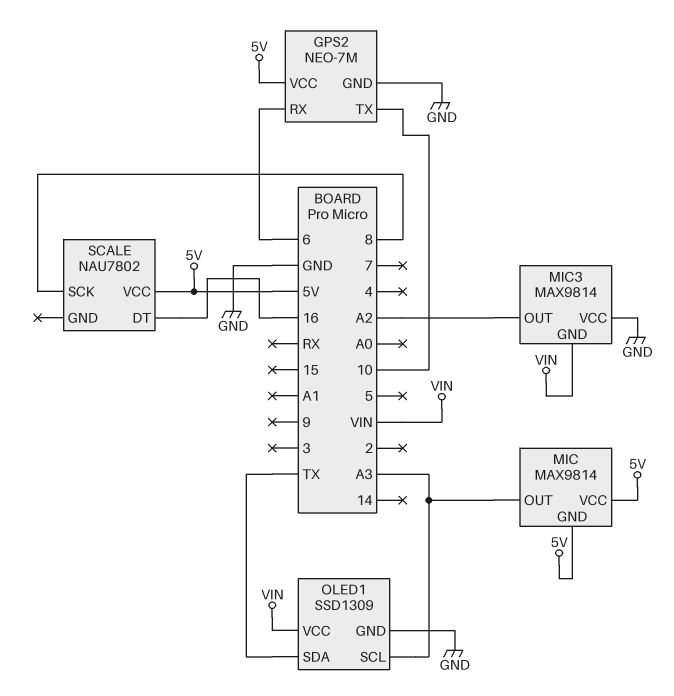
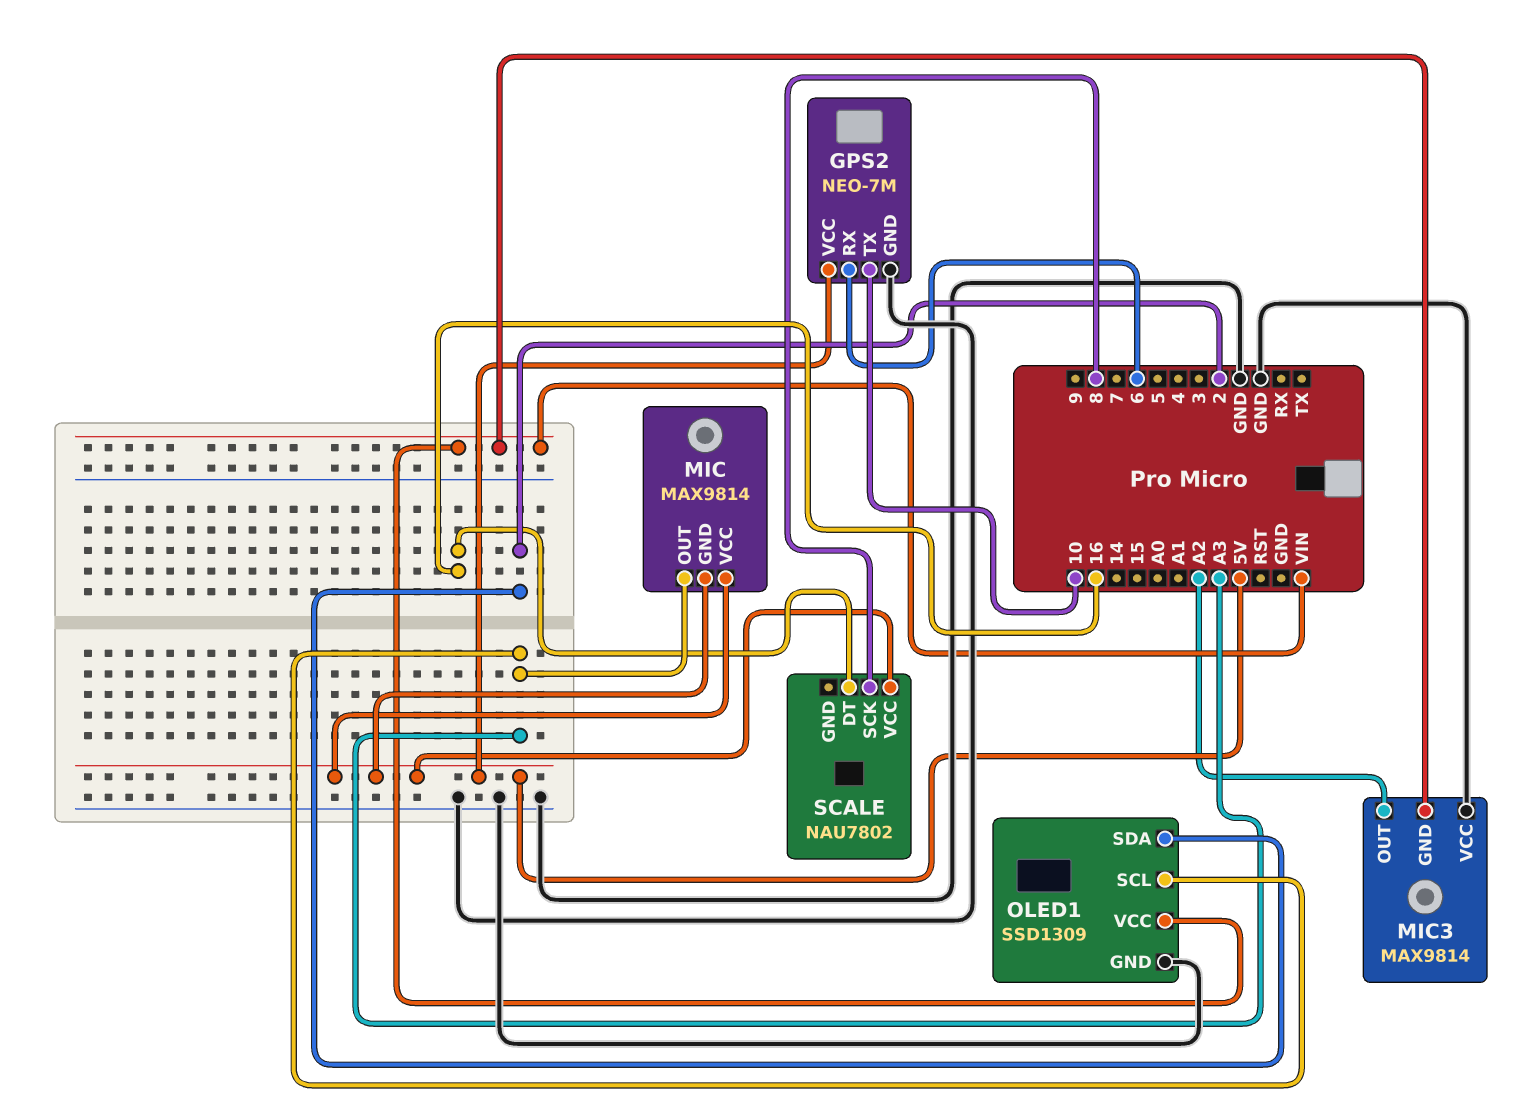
OLED1 pin SDA: TX -> 2

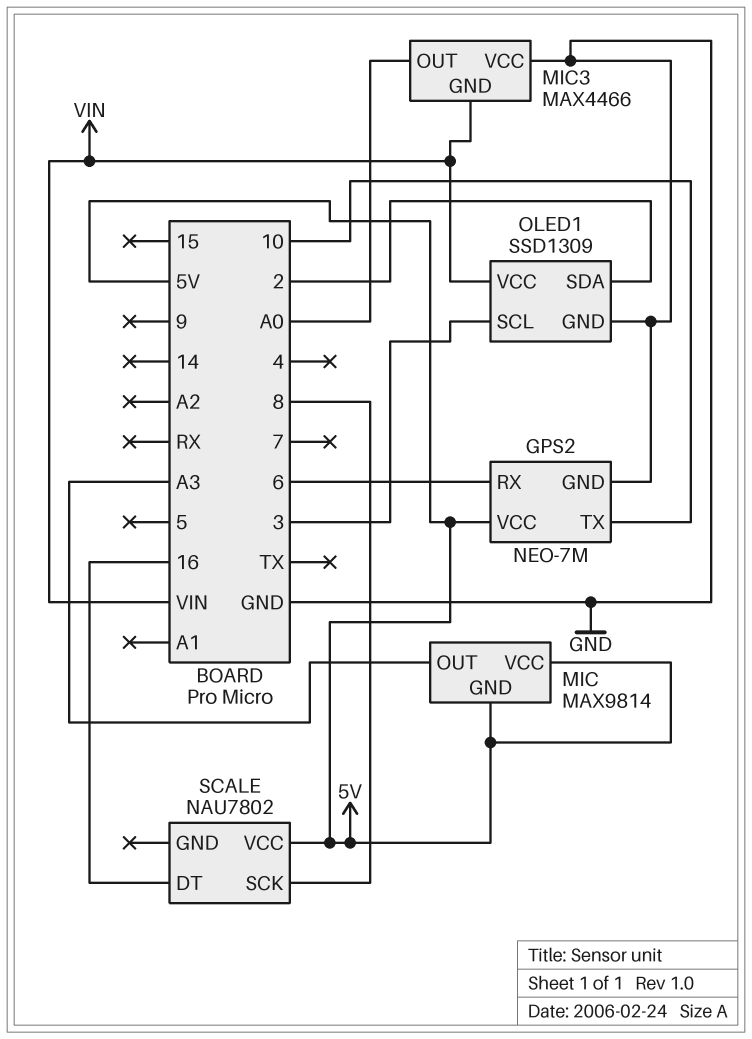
MIC3: MAX9814 -> MAX4466
MIC3 pin OUT: A2 -> A0
OLED1 pin SCL: A3 -> 3

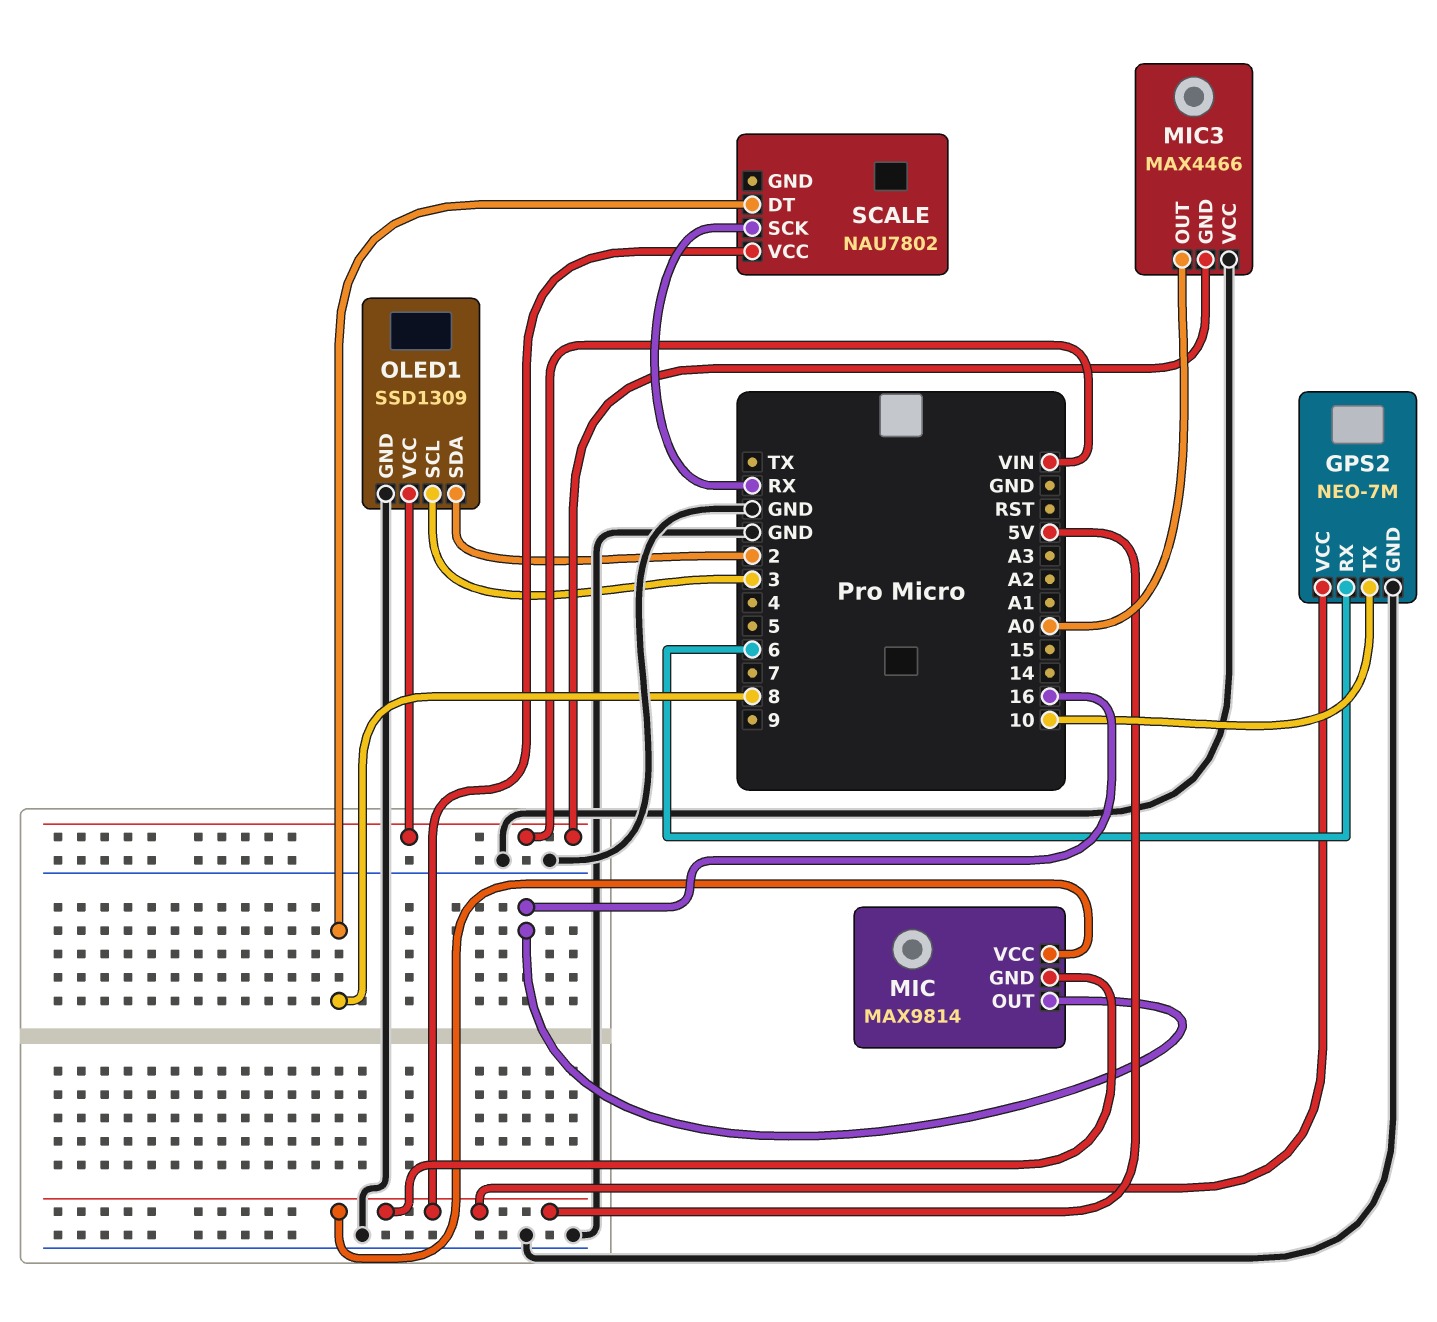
MIC pin OUT: A3 -> 16
SCALE pin DT: 16 -> 8
SCALE pin SCK: 8 -> RX

